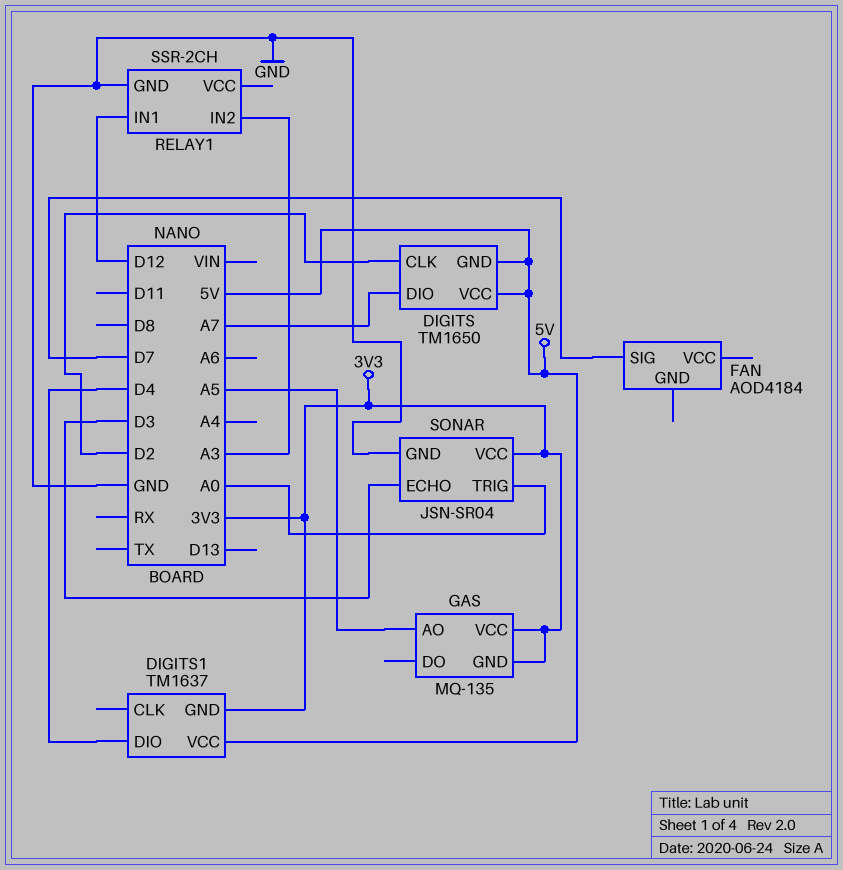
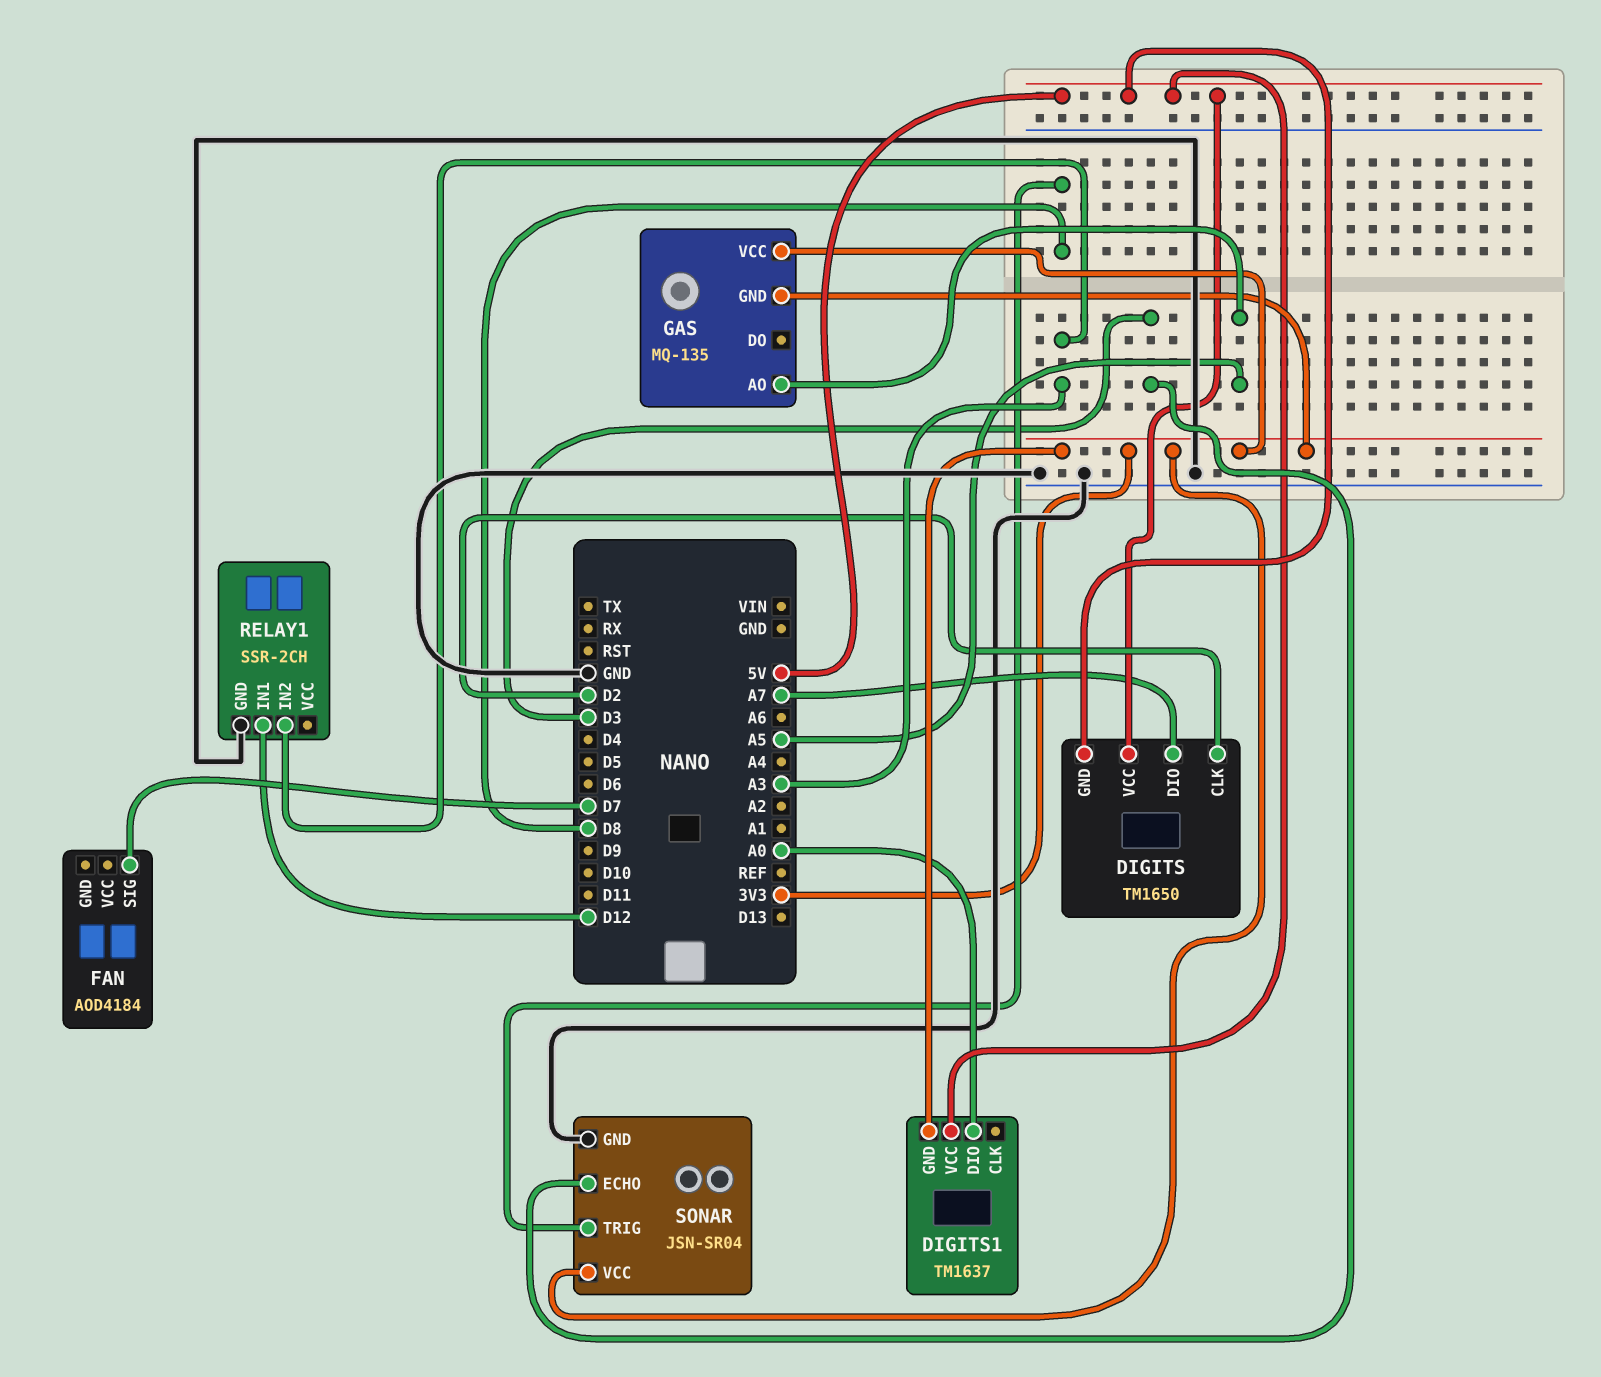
DIGITS1 pin DIO: D4 -> A0
SONAR pin TRIG: A0 -> D8

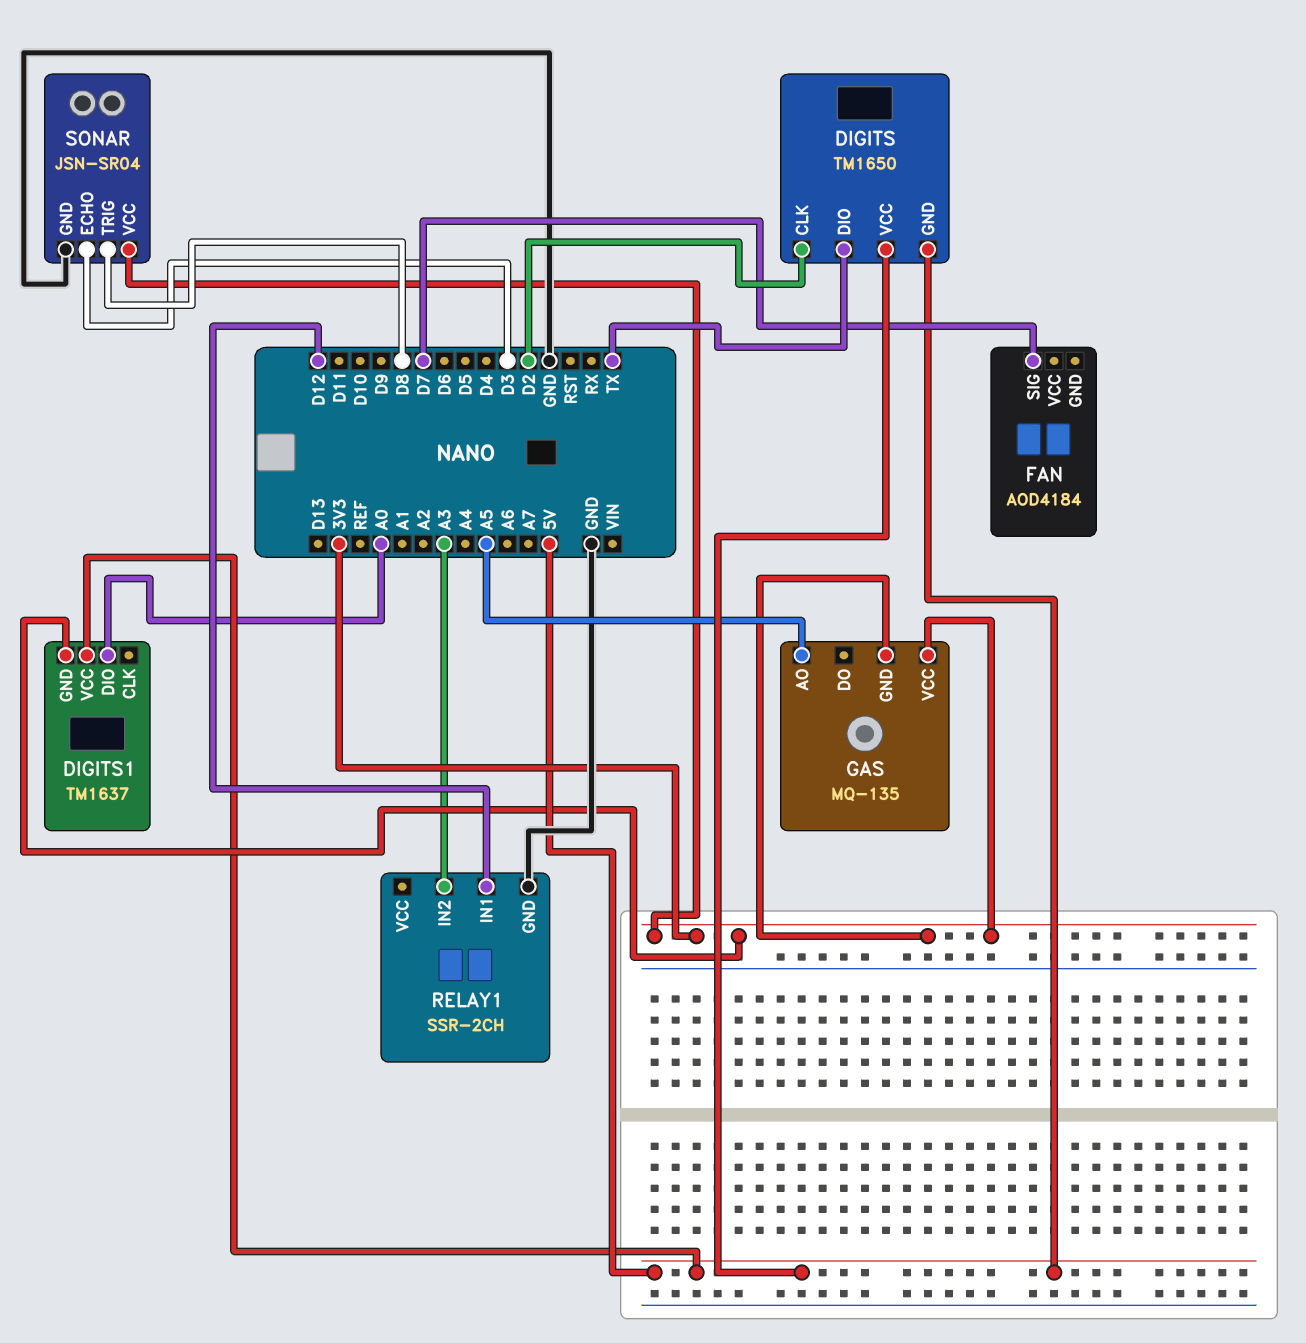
DIGITS pin DIO: A7 -> TX

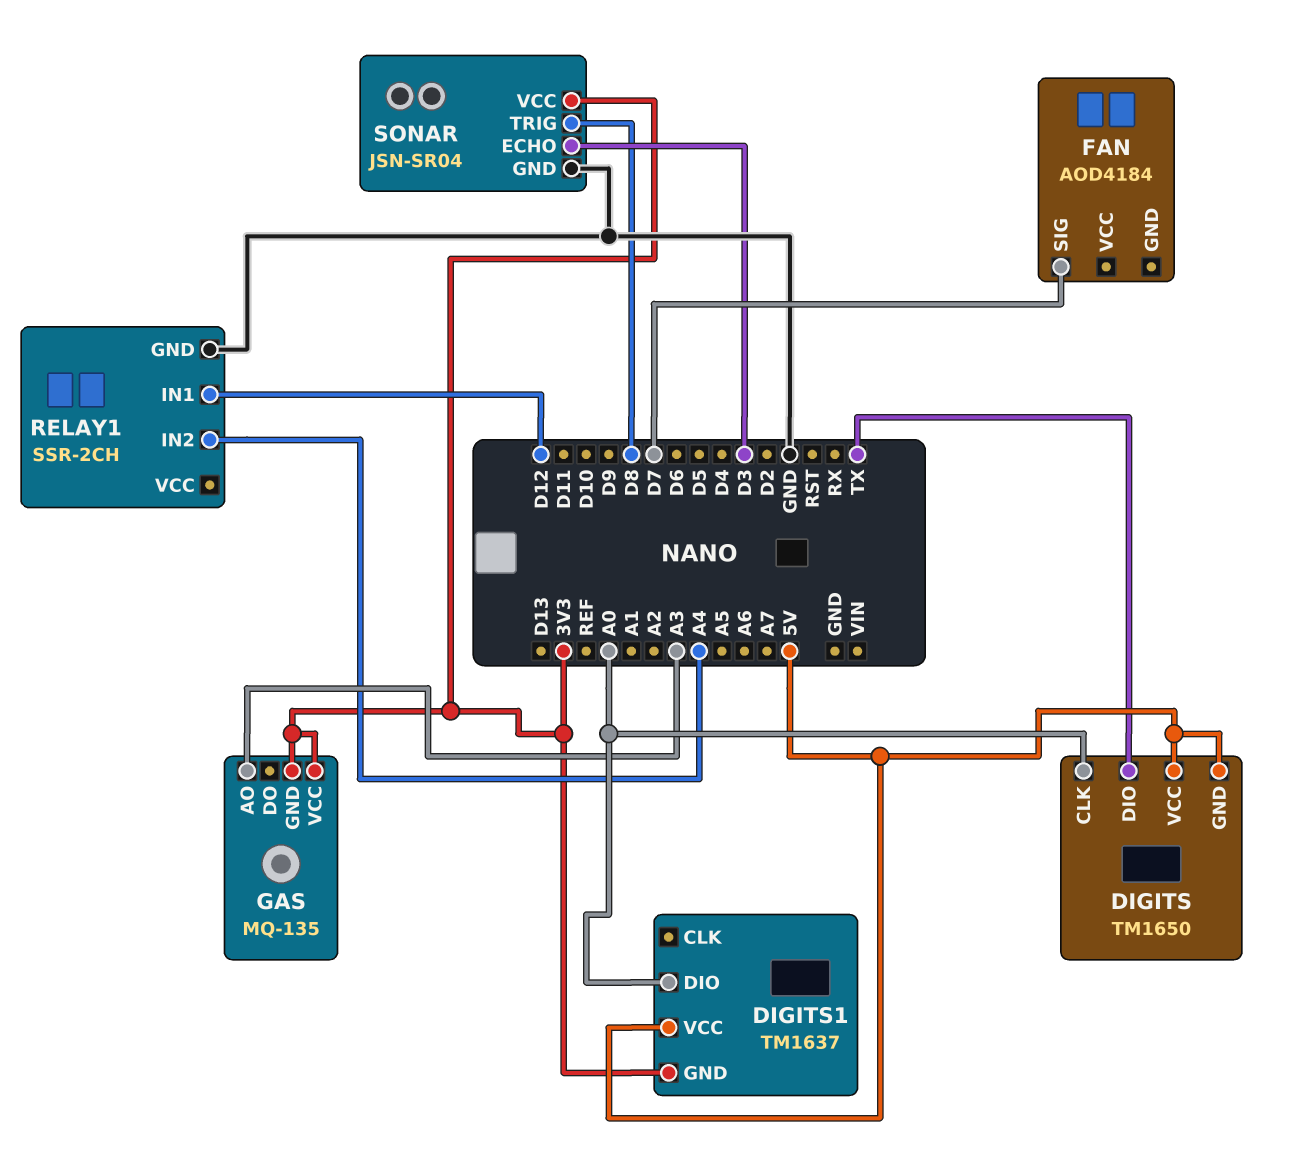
DIGITS pin CLK: D2 -> A0
GAS pin AO: A5 -> A3
RELAY1 pin IN2: A3 -> A4

